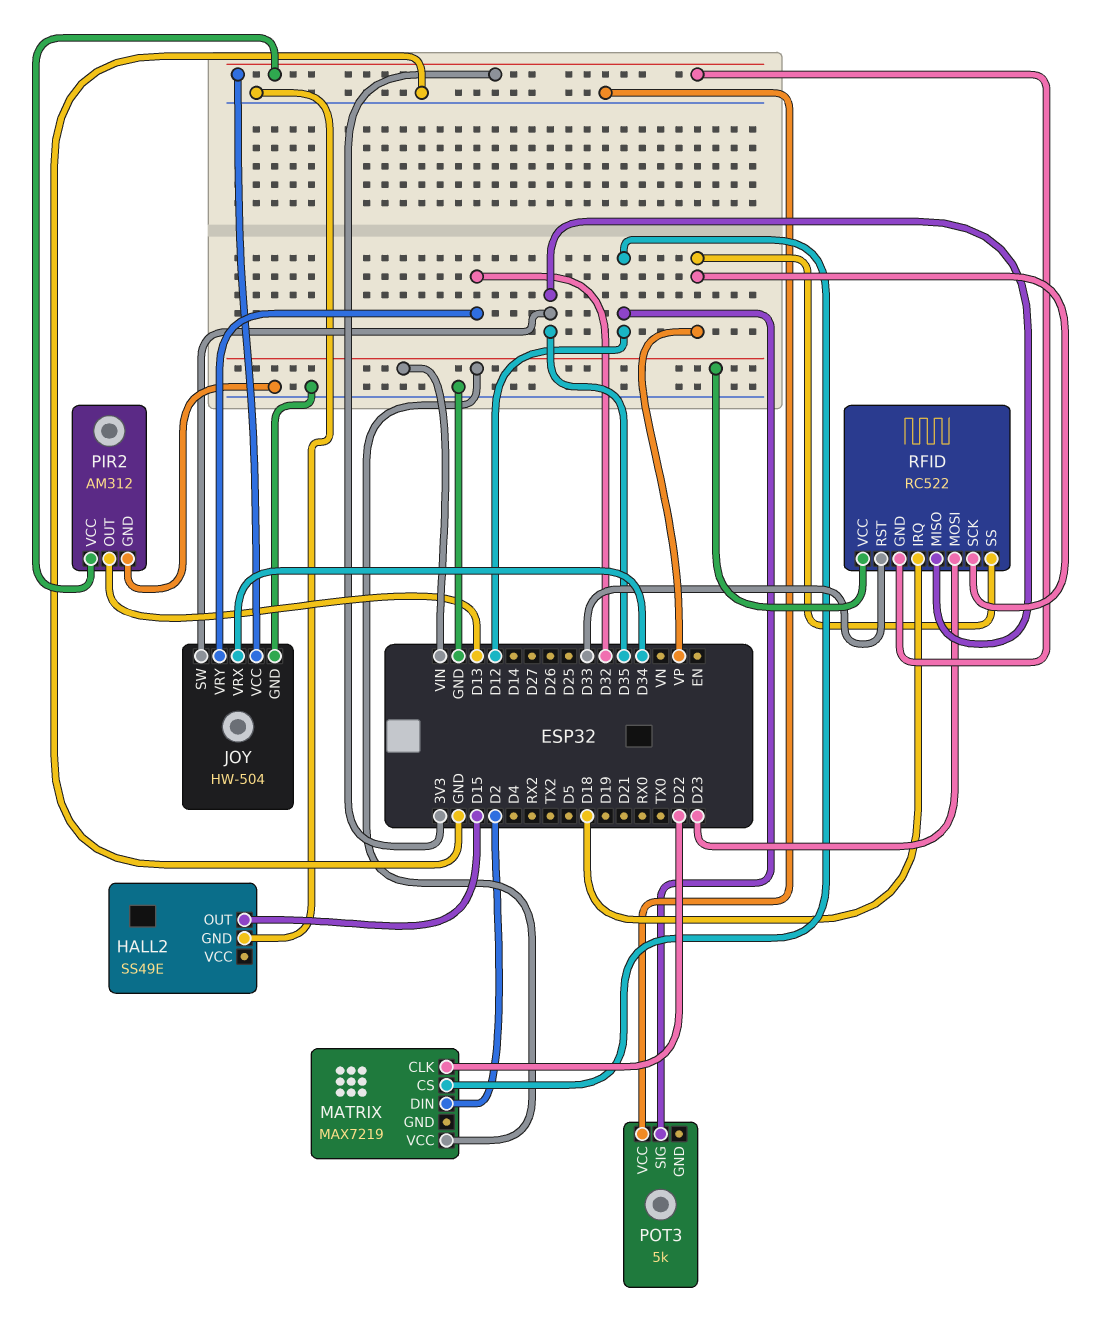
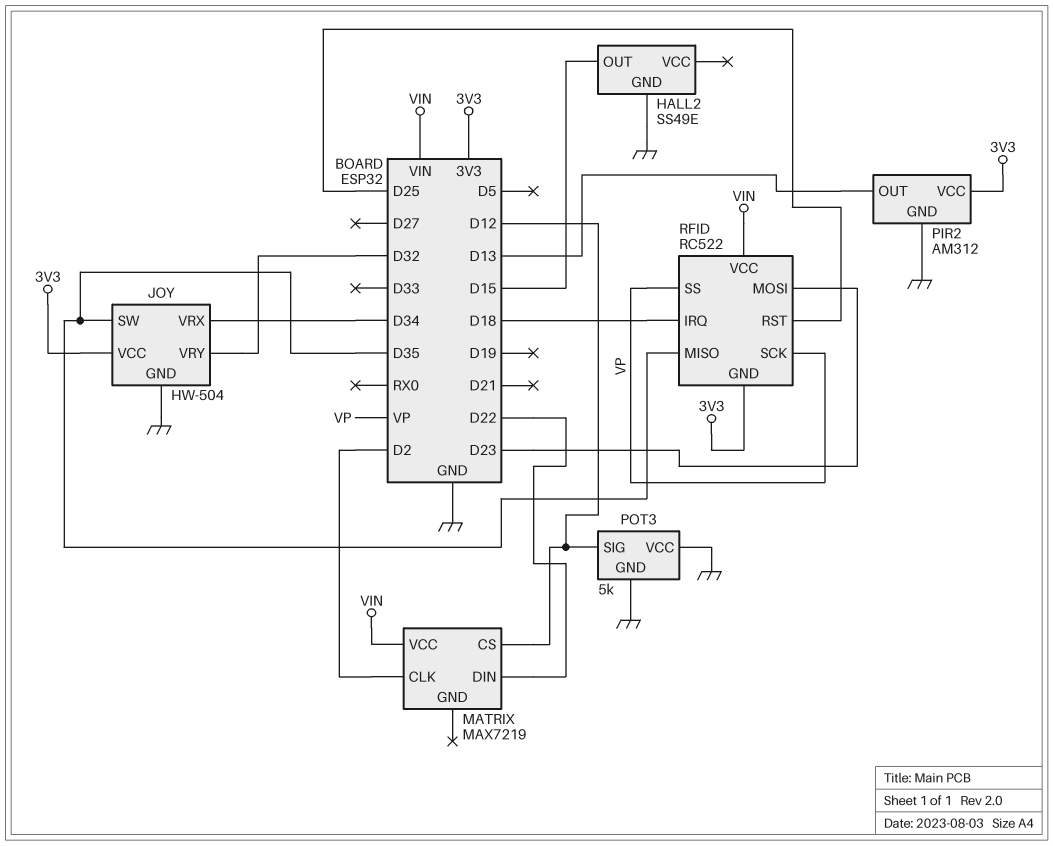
MATRIX pin CLK: D22 -> D2
MATRIX pin DIN: D2 -> D22
POT3 pin GND: none -> GND
RFID pin RST: D33 -> D25

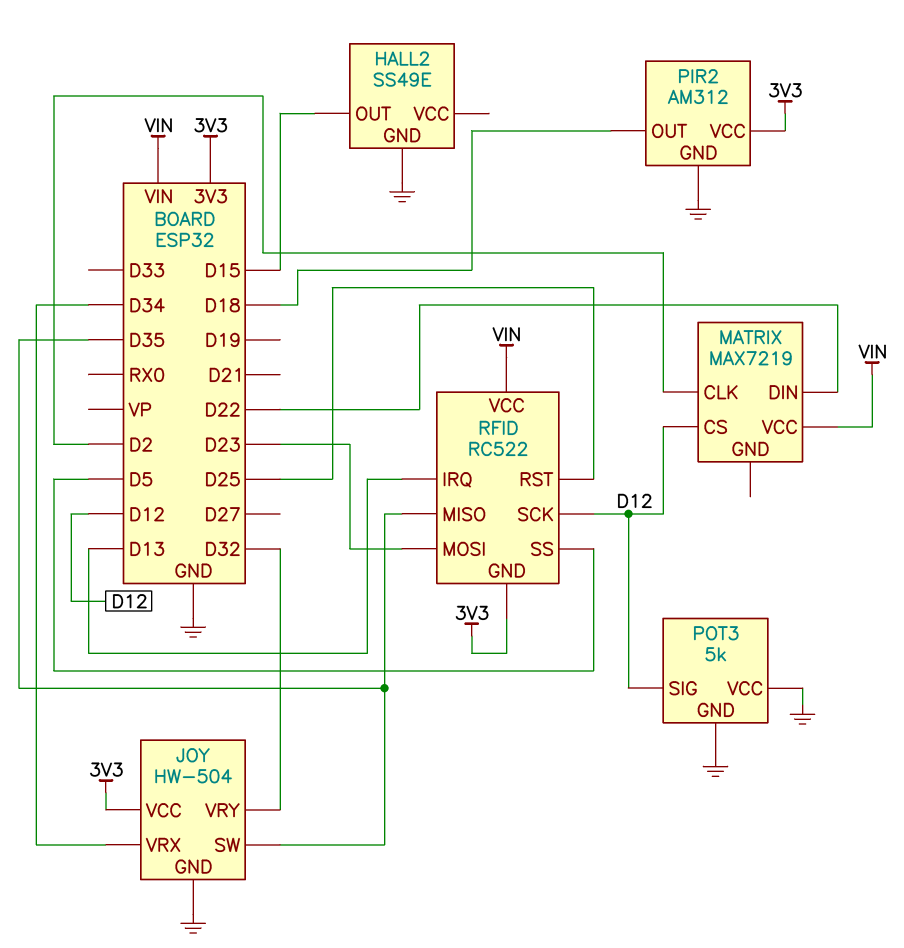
PIR2 pin OUT: D13 -> D18
RFID pin IRQ: D18 -> D13
RFID pin SCK: VP -> D12
RFID pin SS: VP -> D5

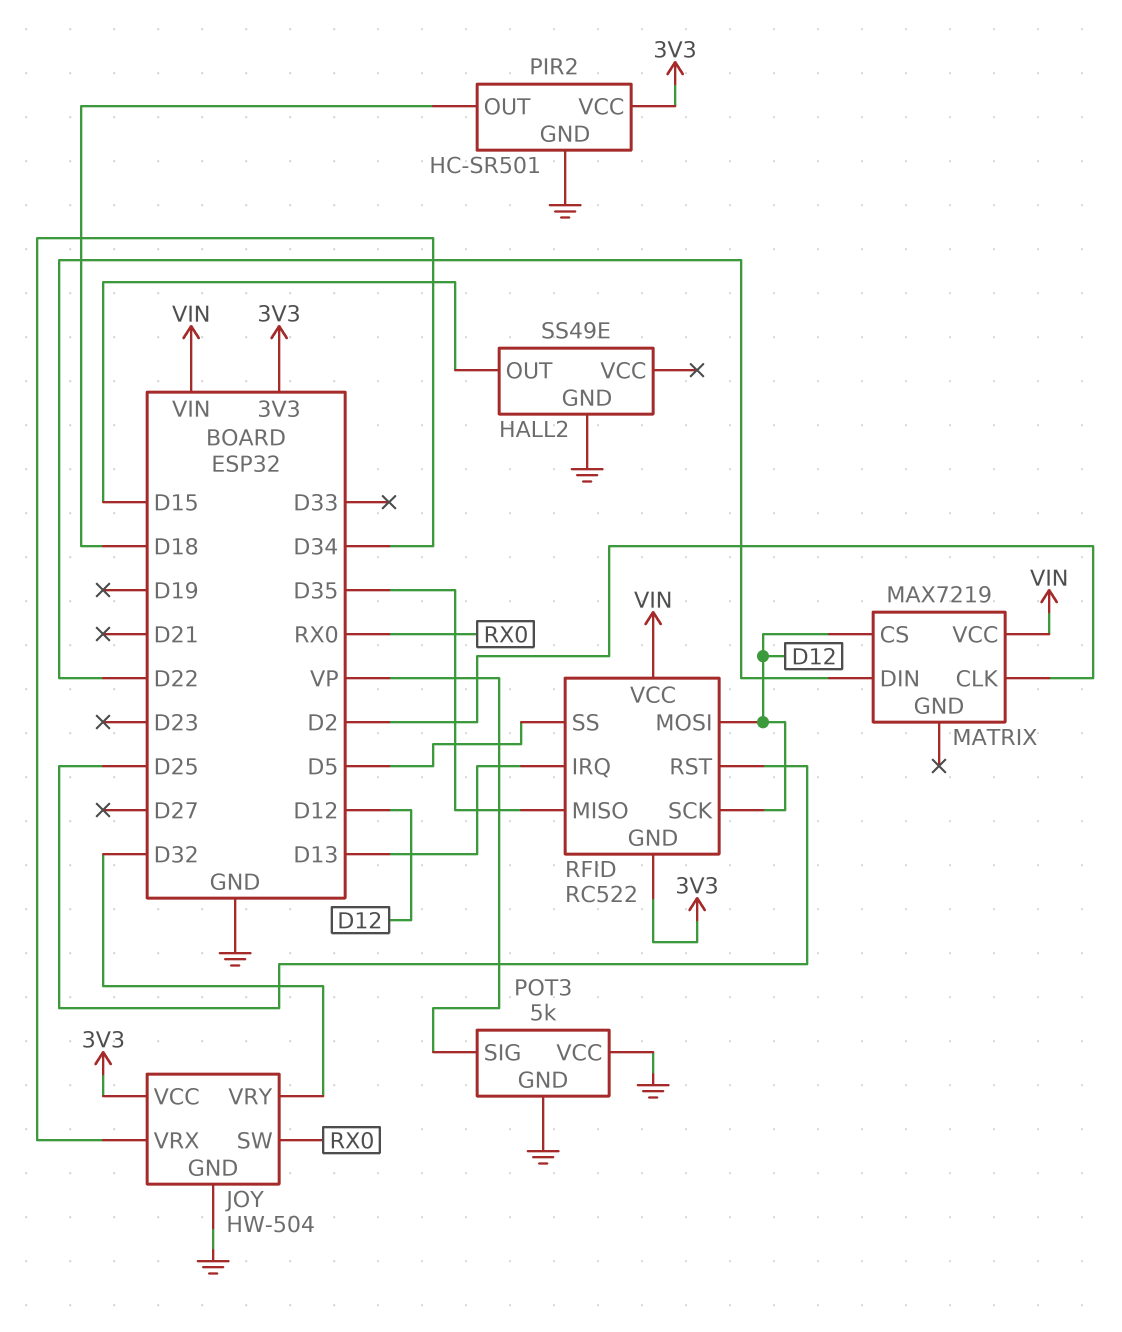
JOY pin SW: D35 -> RX0
PIR2: AM312 -> HC-SR501
POT3 pin SIG: D12 -> VP
RFID pin MOSI: D23 -> D12

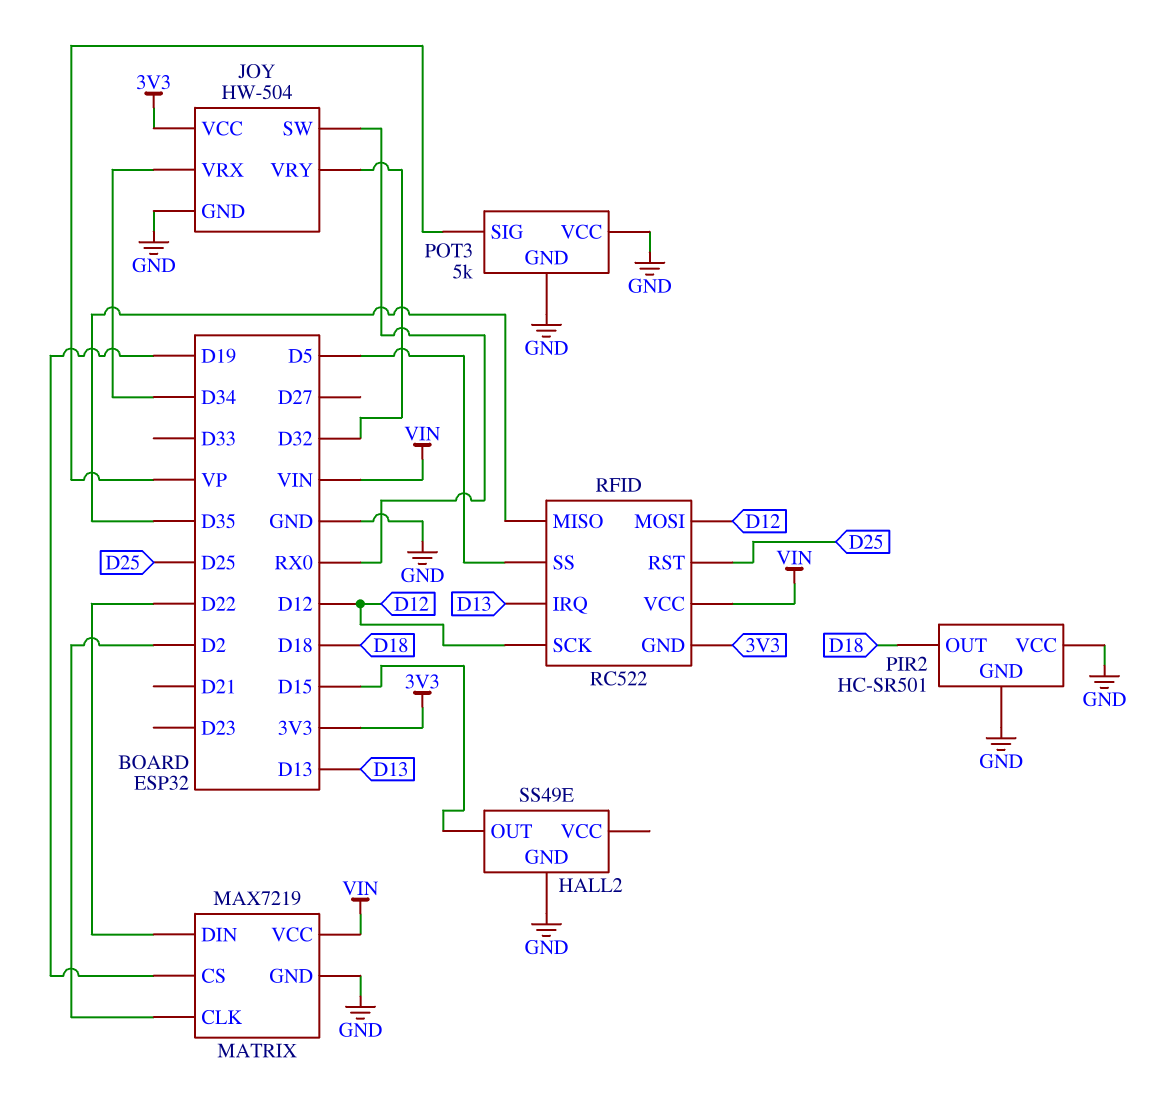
MATRIX pin CS: D12 -> D19
MATRIX pin GND: none -> GND
PIR2 pin VCC: 3V3 -> GND

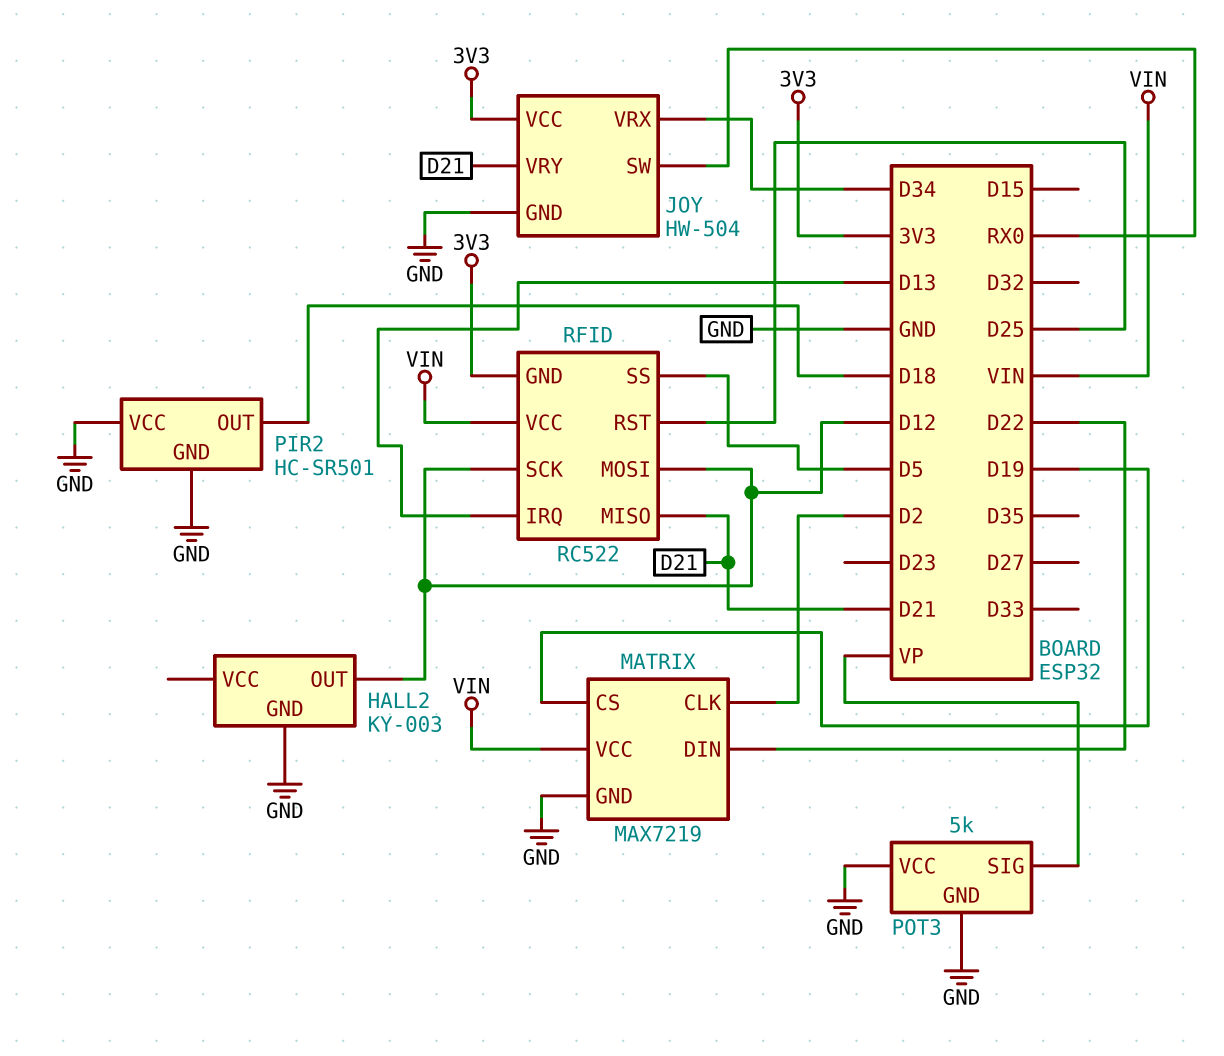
HALL2: SS49E -> KY-003
HALL2 pin OUT: D15 -> D12
JOY pin VRY: D32 -> D21
RFID pin MISO: D35 -> D21

